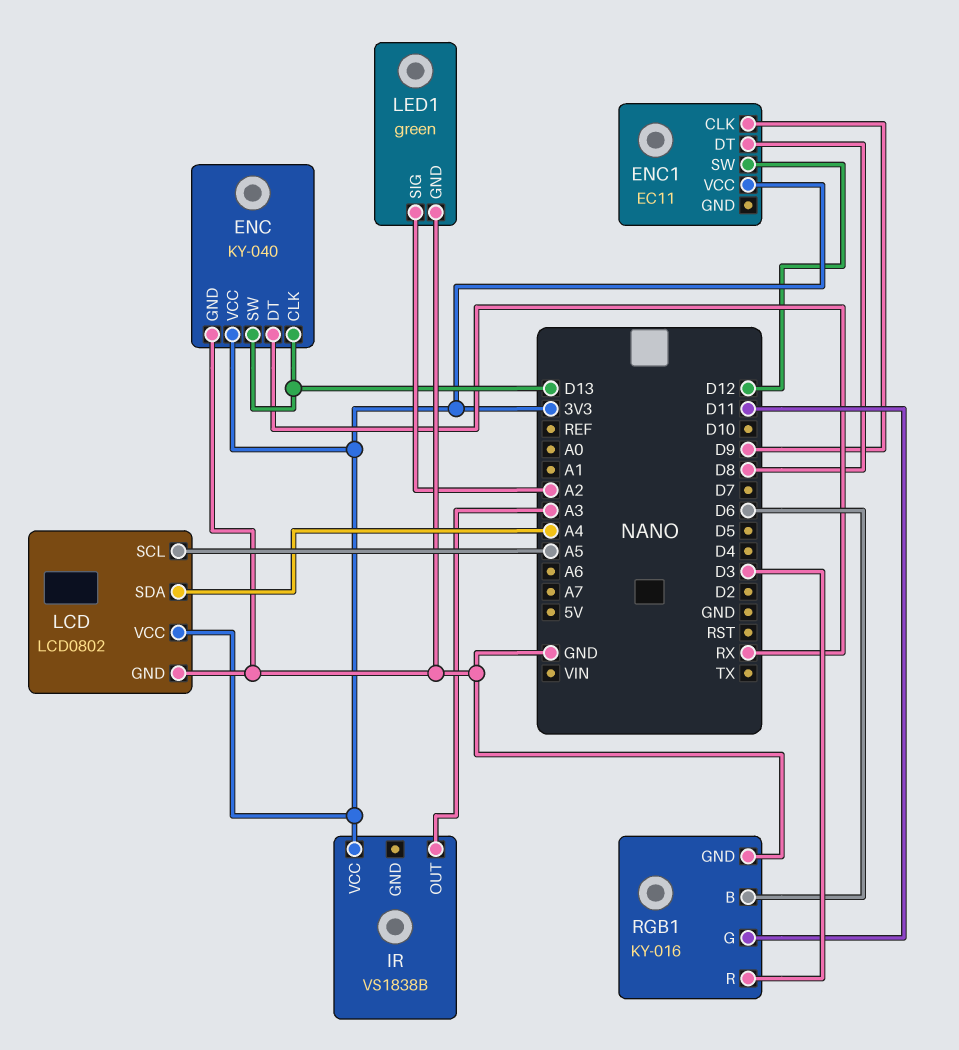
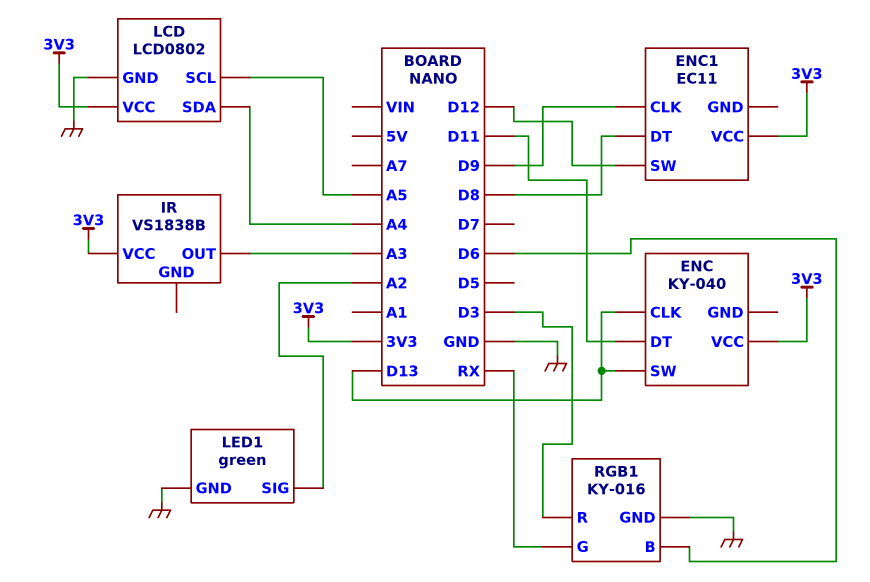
ENC pin DT: RX -> D11
ENC pin GND: GND -> none
RGB1 pin G: D11 -> RX

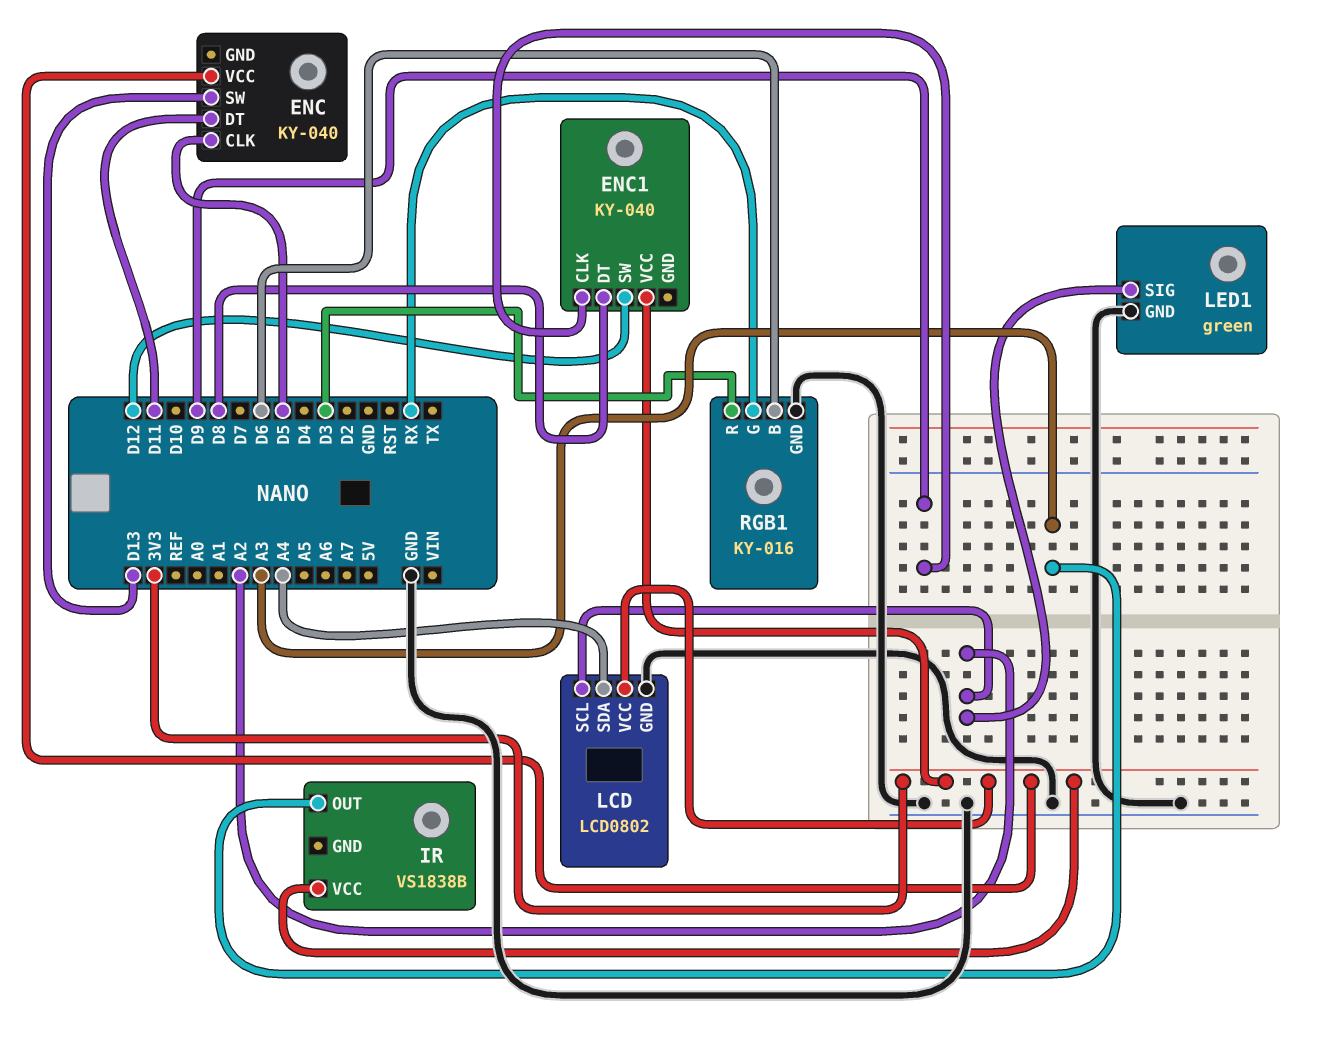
ENC pin CLK: D13 -> D5
ENC1: EC11 -> KY-040
LCD pin SCL: A5 -> A2

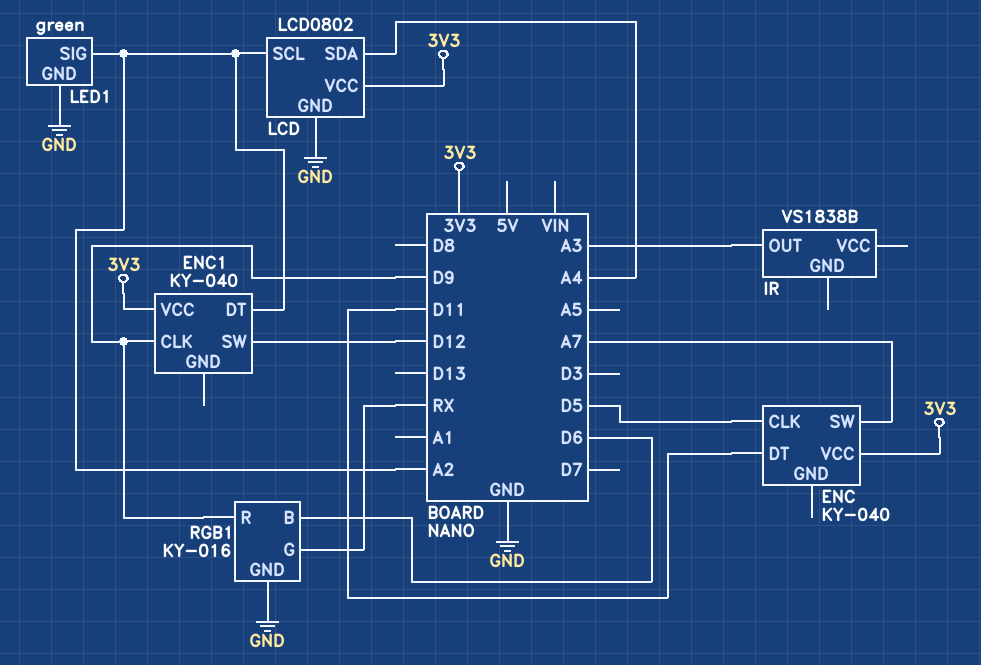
ENC pin SW: D13 -> A7
ENC1 pin DT: D8 -> A2
IR pin VCC: 3V3 -> none
RGB1 pin R: D3 -> D9

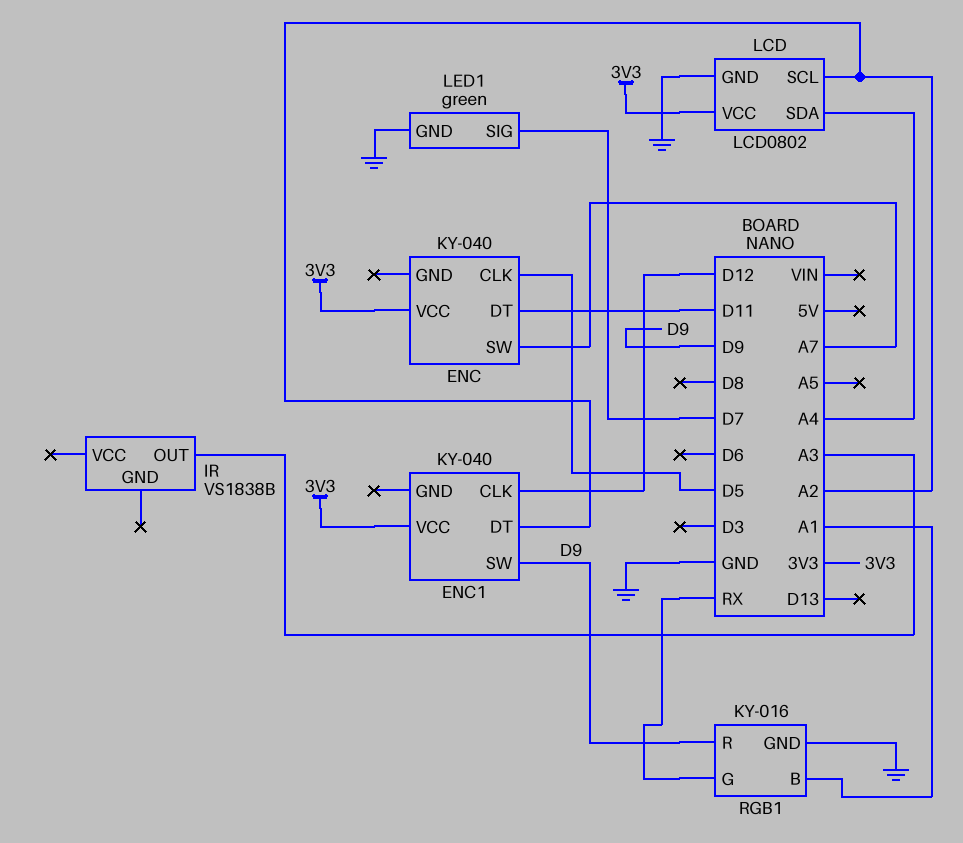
ENC1 pin CLK: D9 -> D12
ENC1 pin SW: D12 -> D9
LED1 pin SIG: A2 -> D7
RGB1 pin B: D6 -> A1

